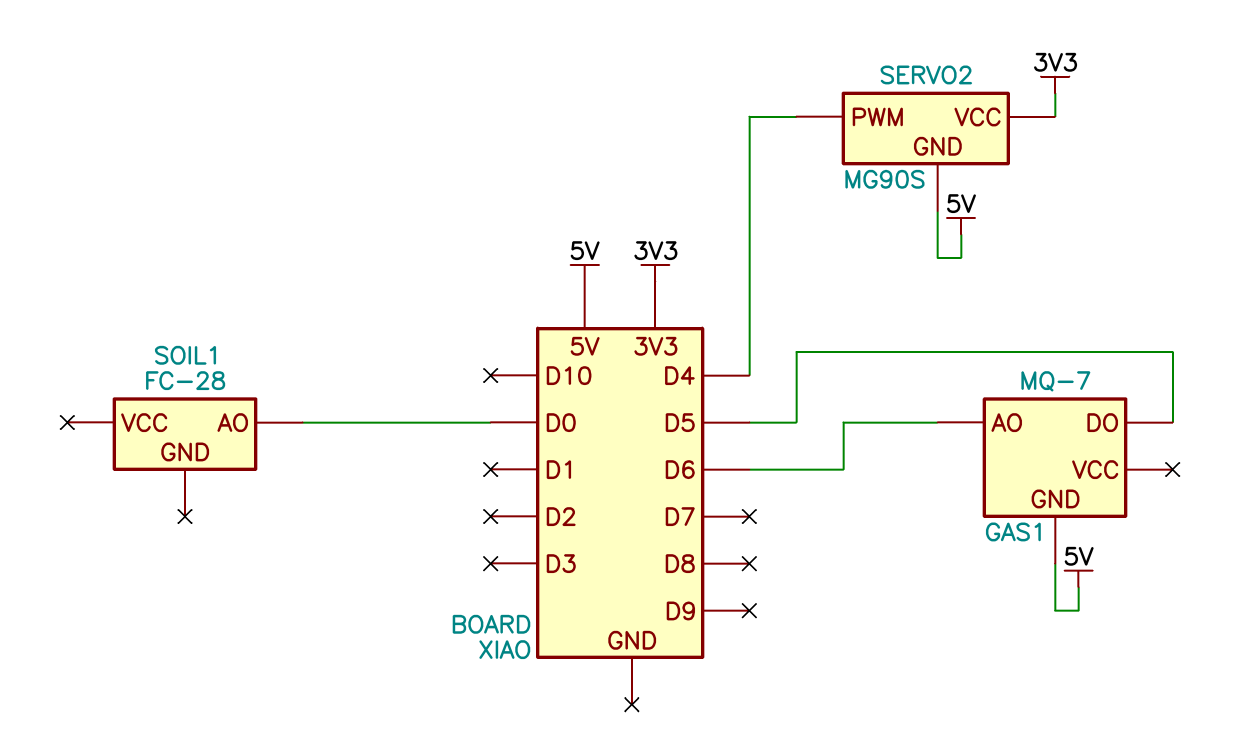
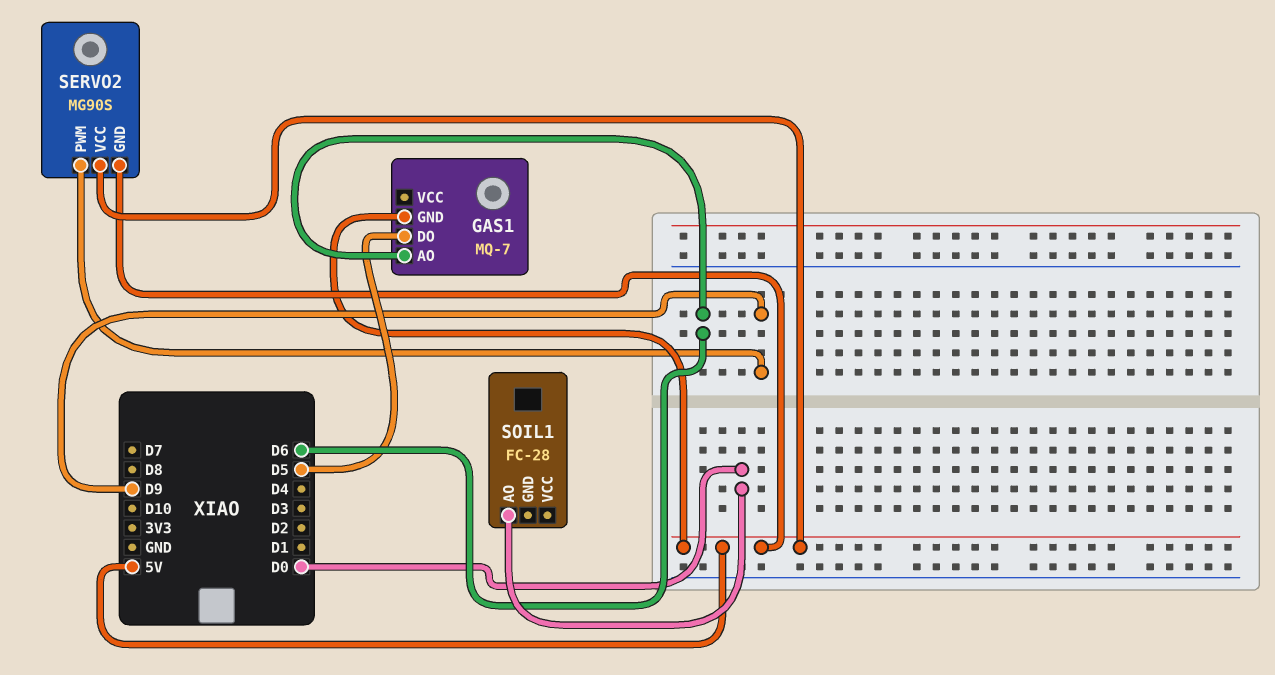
SERVO2 pin PWM: D4 -> D9
SERVO2 pin VCC: 3V3 -> 5V

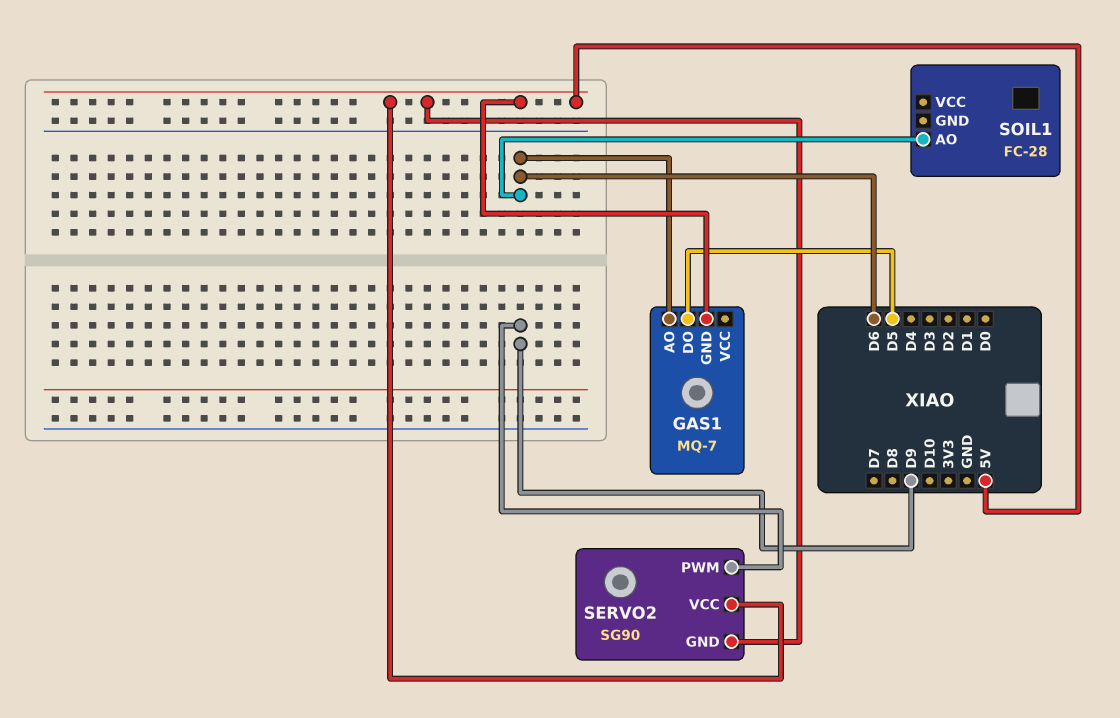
SERVO2: MG90S -> SG90
SOIL1 pin AO: D0 -> D6

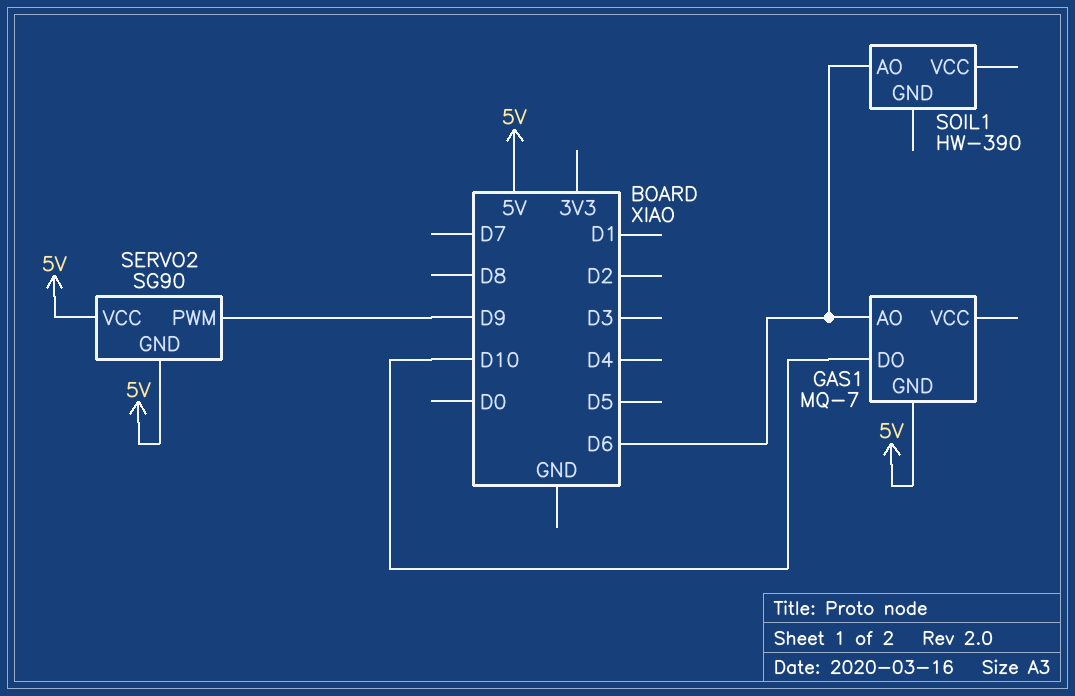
GAS1 pin DO: D5 -> D10
SOIL1: FC-28 -> HW-390

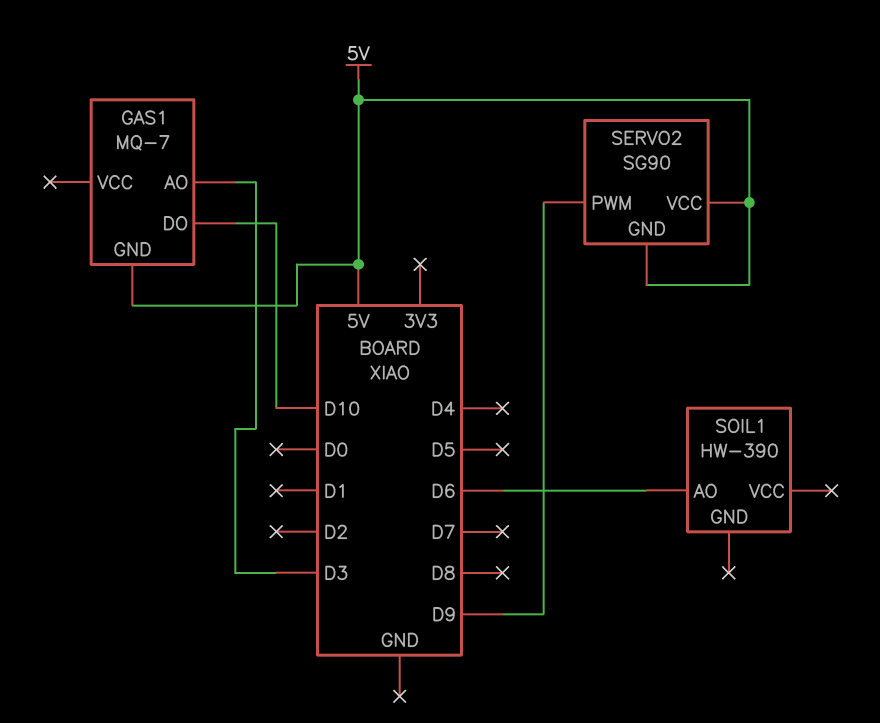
GAS1 pin AO: D6 -> D3

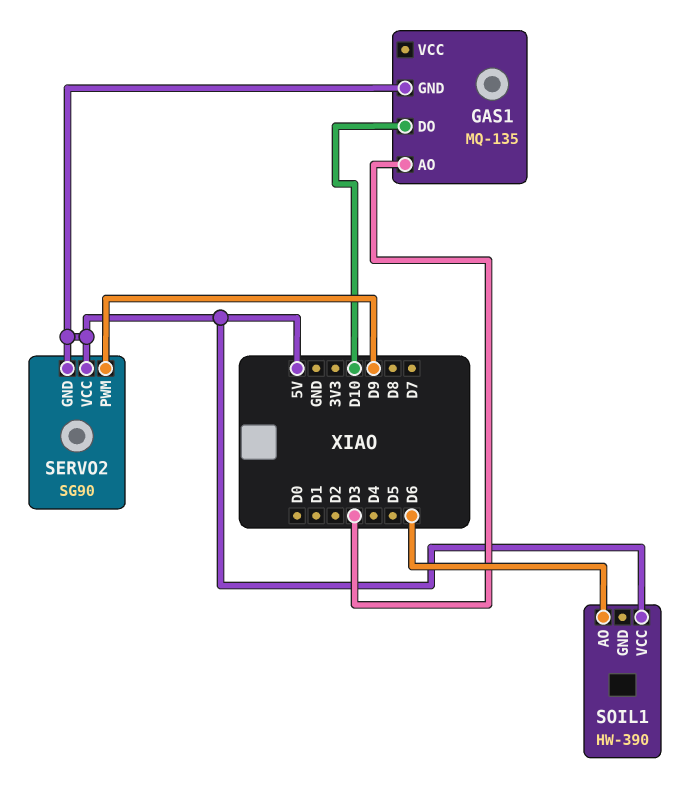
GAS1: MQ-7 -> MQ-135
SOIL1 pin VCC: none -> 5V

